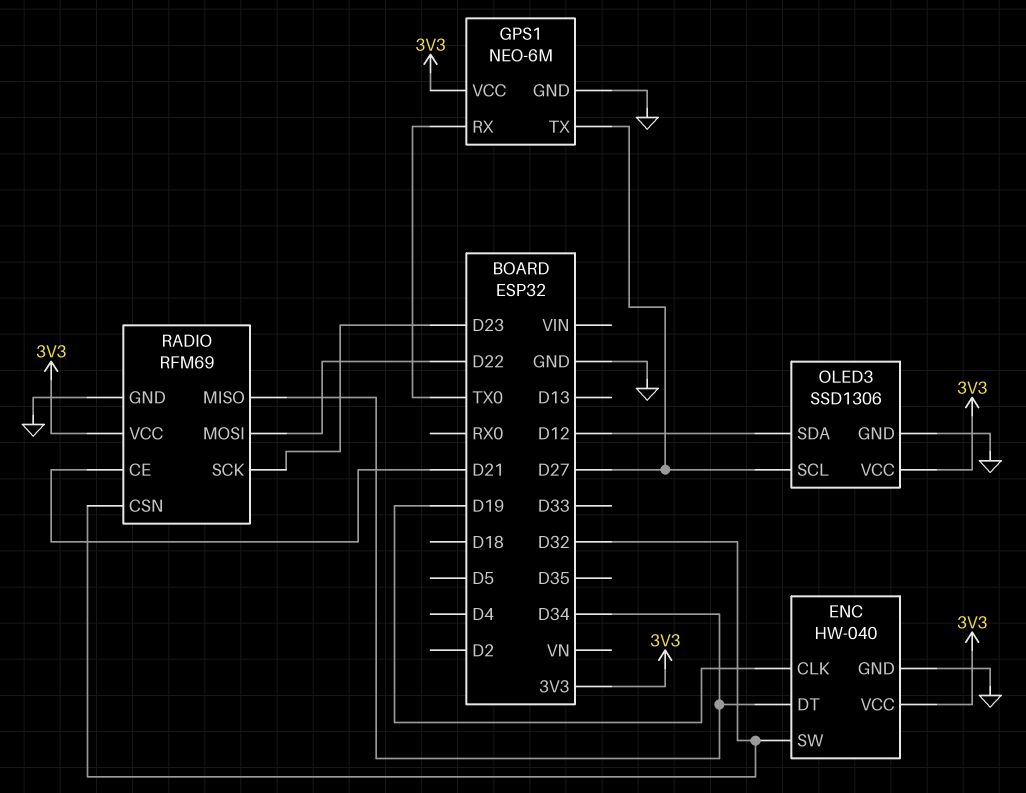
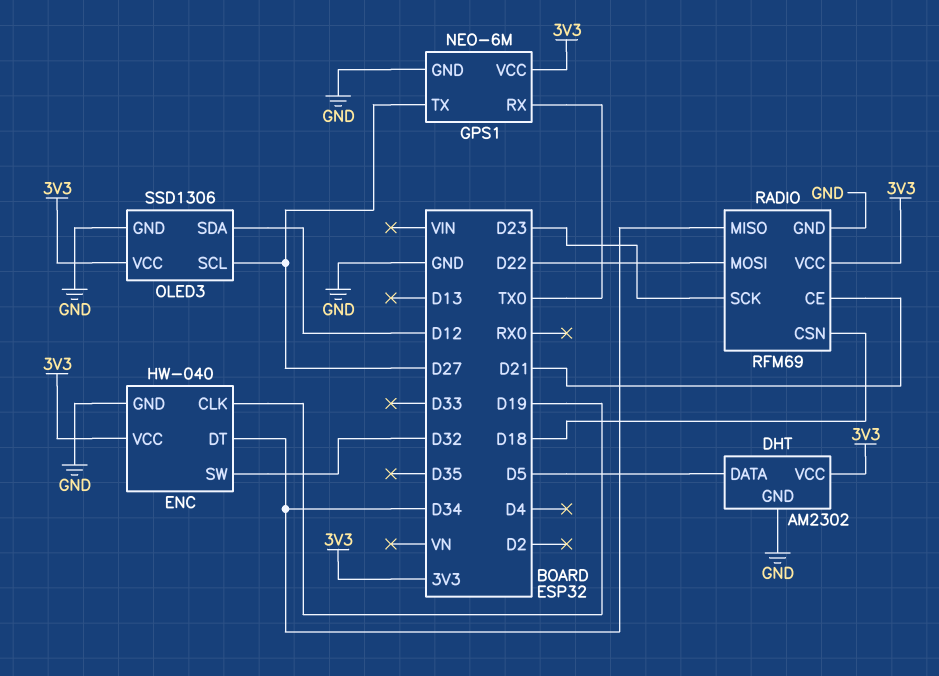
DHT: none -> AM2302
DHT pin DATA: none -> D5
DHT pin GND: none -> GND
DHT pin VCC: none -> 3V3
RADIO pin CSN: D32 -> D18

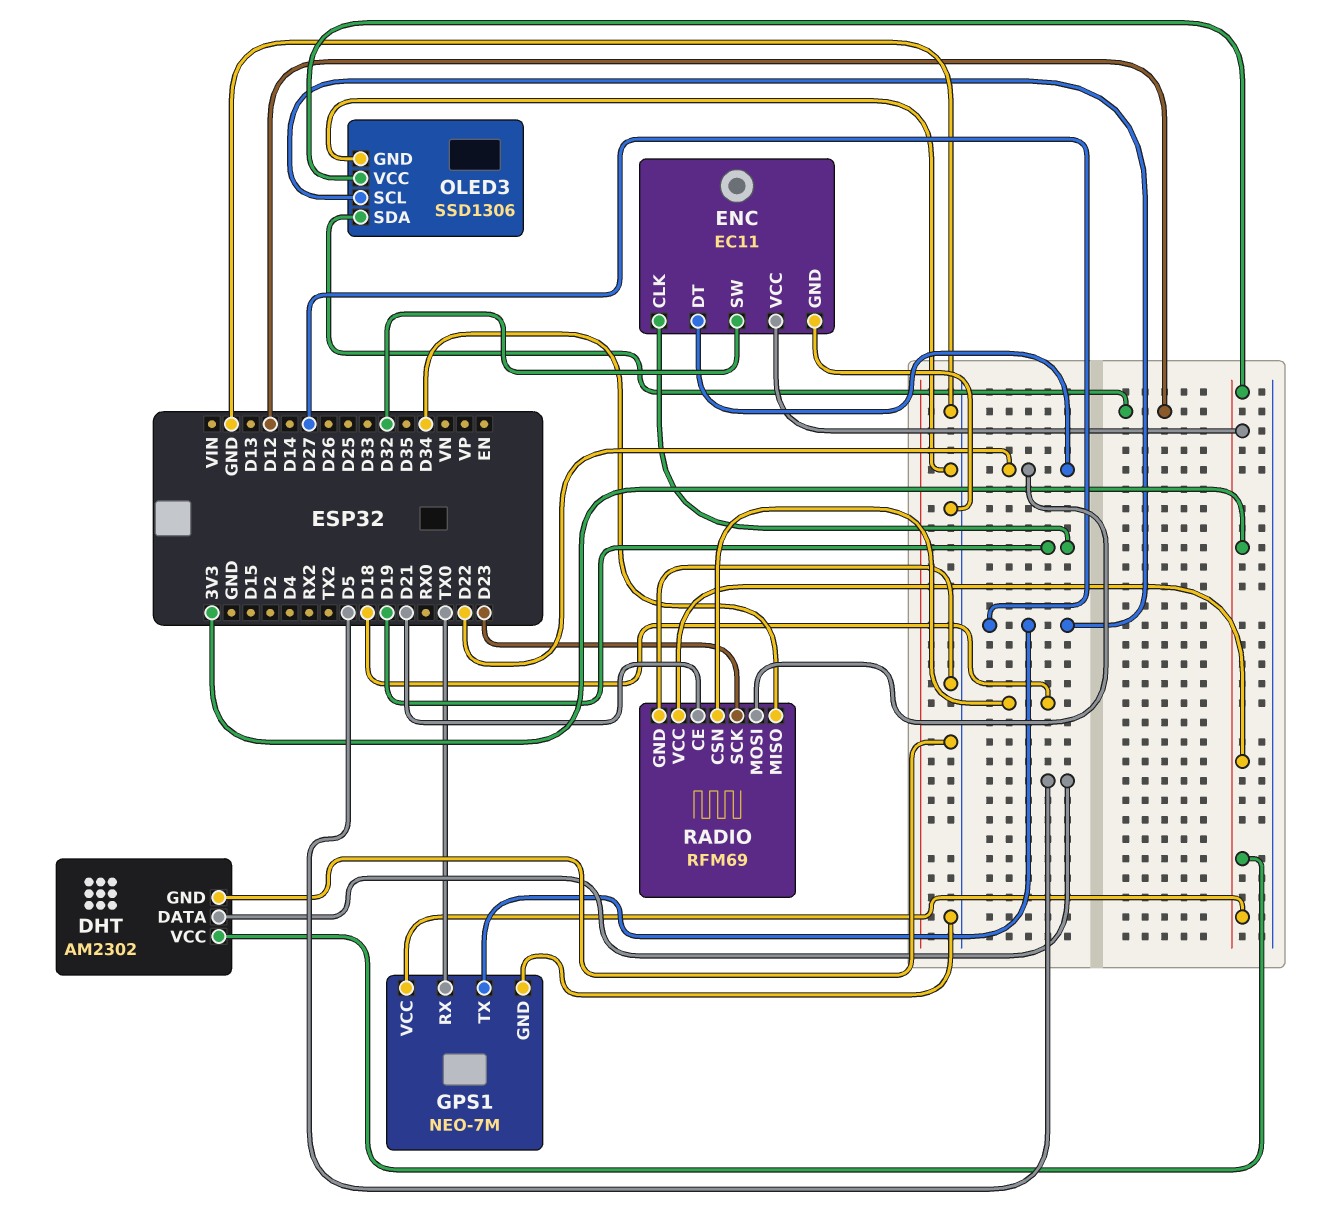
ENC: HW-040 -> EC11
ENC pin DT: D34 -> D22
GPS1: NEO-6M -> NEO-7M

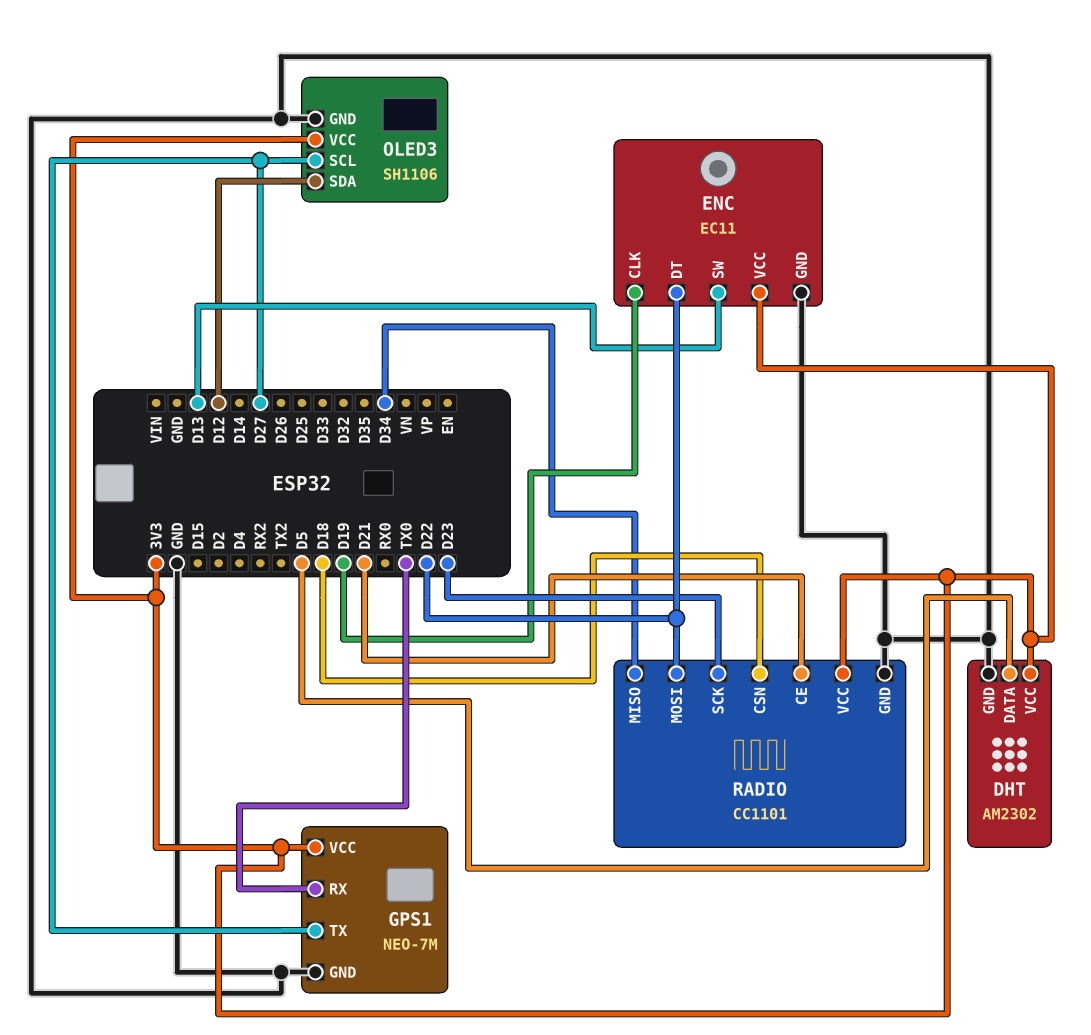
ENC pin SW: D32 -> D13
OLED3: SSD1306 -> SH1106
RADIO: RFM69 -> CC1101

